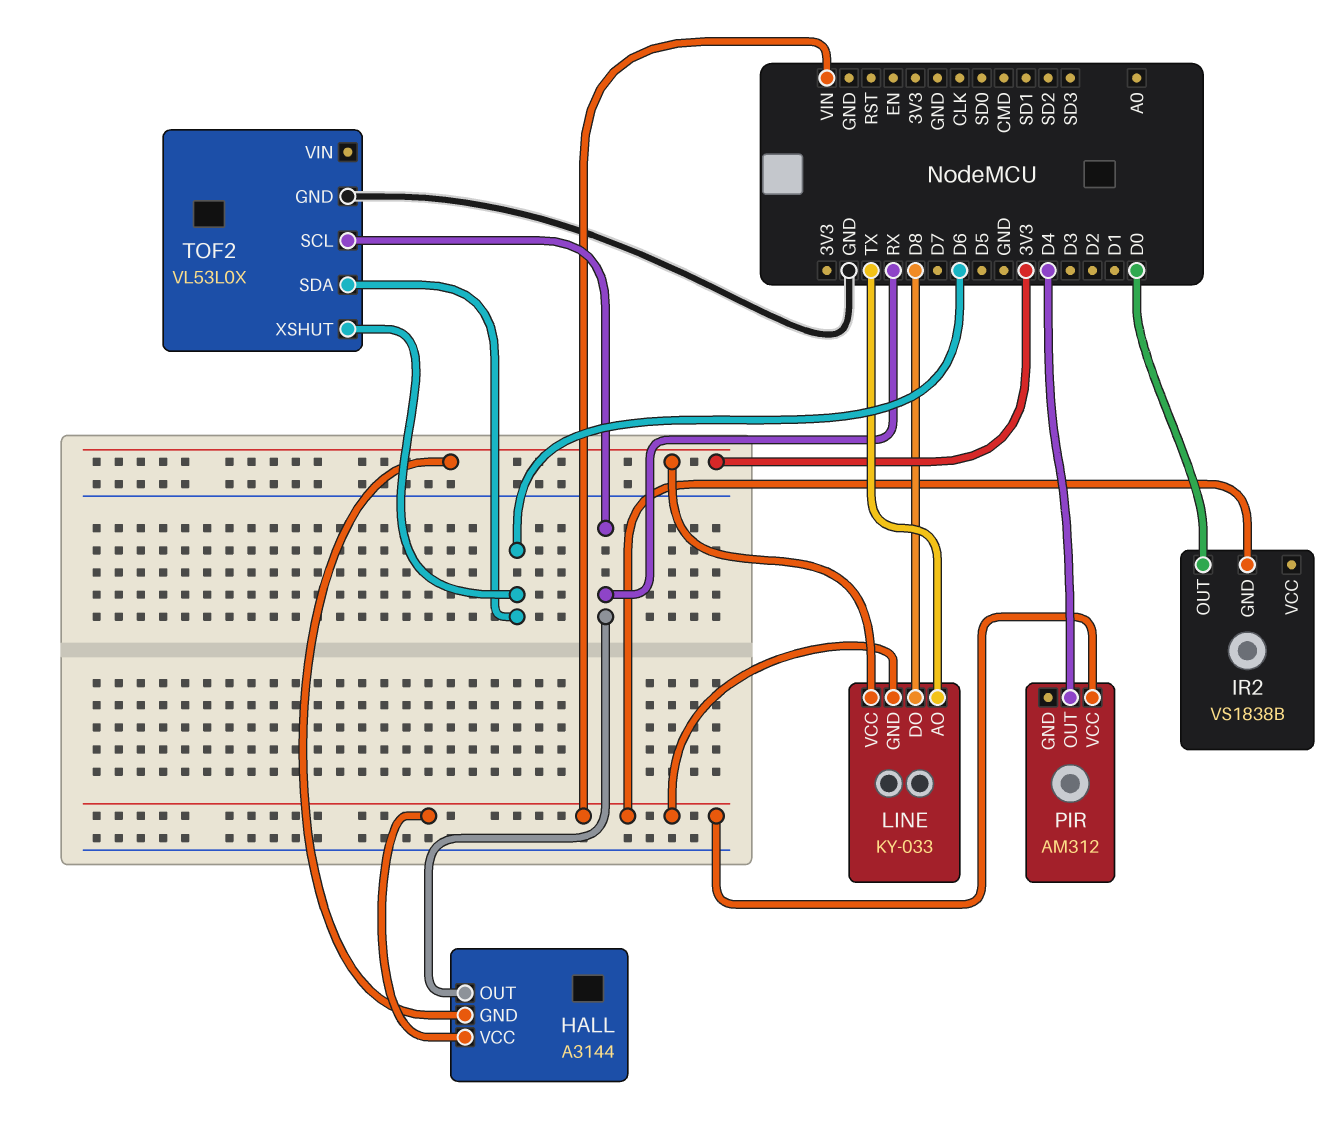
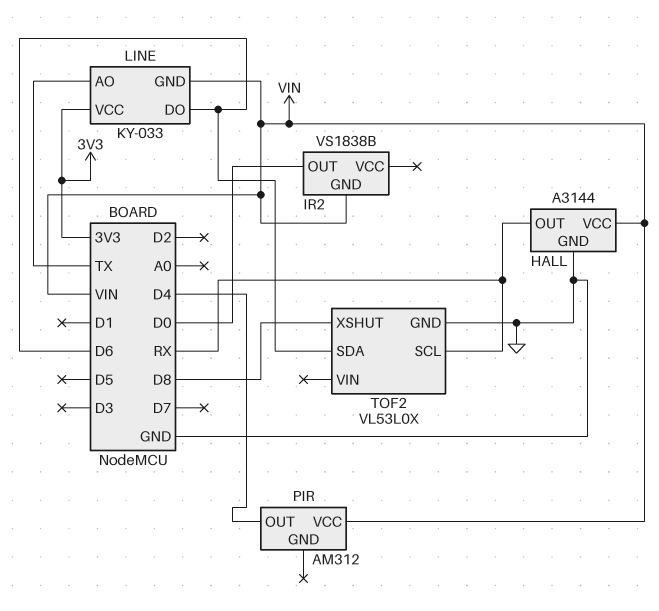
HALL pin GND: 3V3 -> GND
LINE pin DO: D8 -> D6
TOF2 pin XSHUT: D6 -> D8

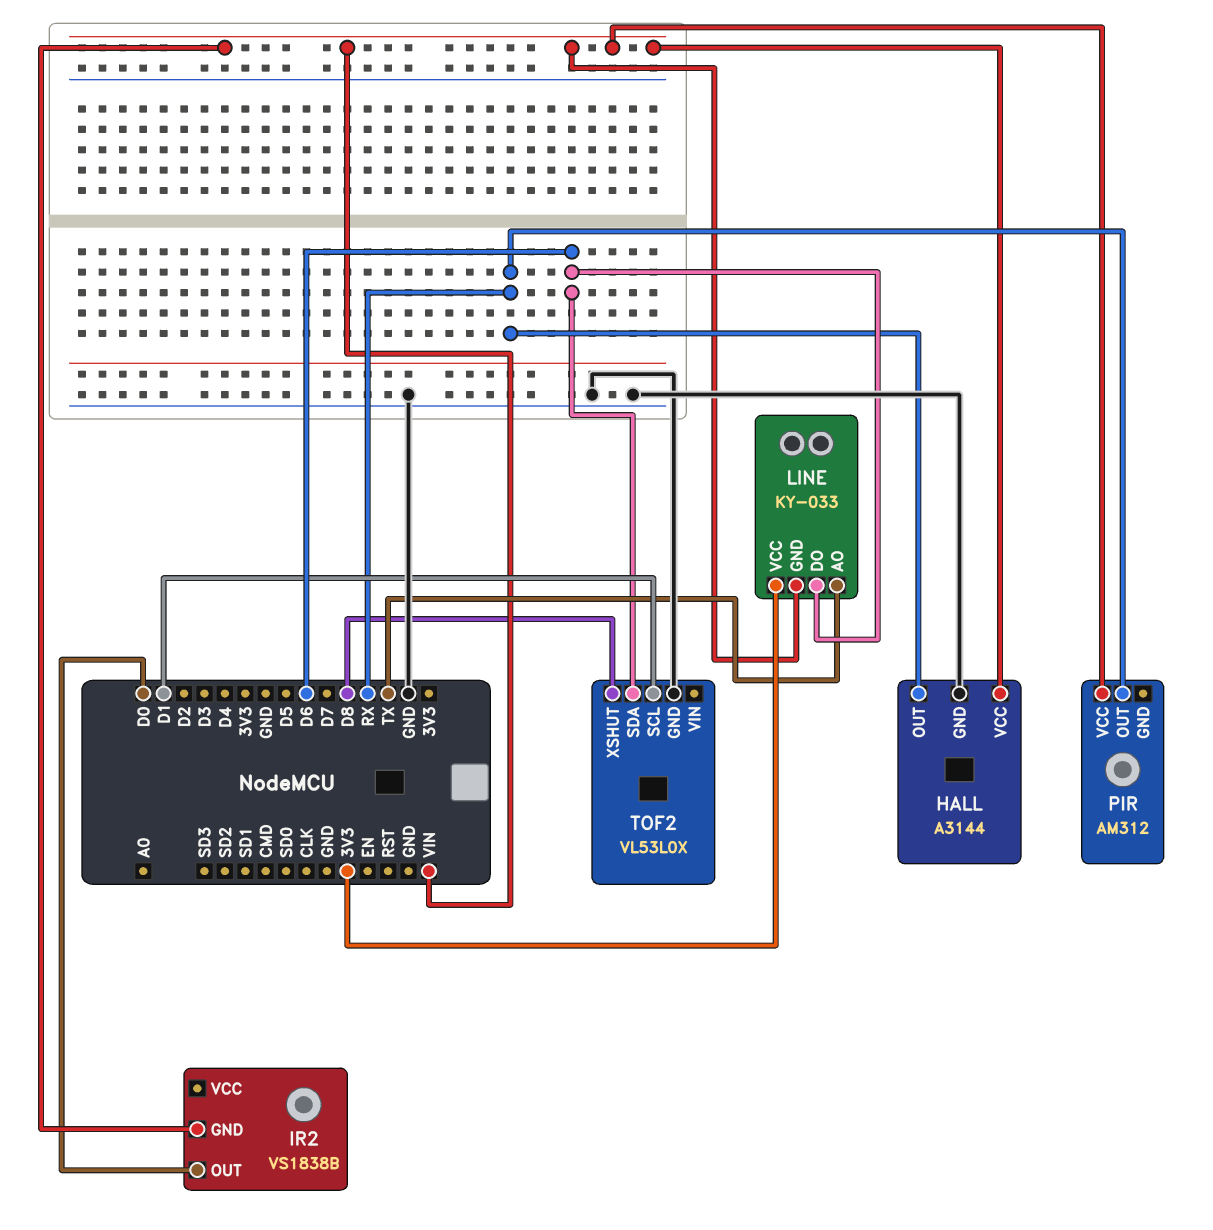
PIR pin OUT: D4 -> RX
TOF2 pin SCL: RX -> D1

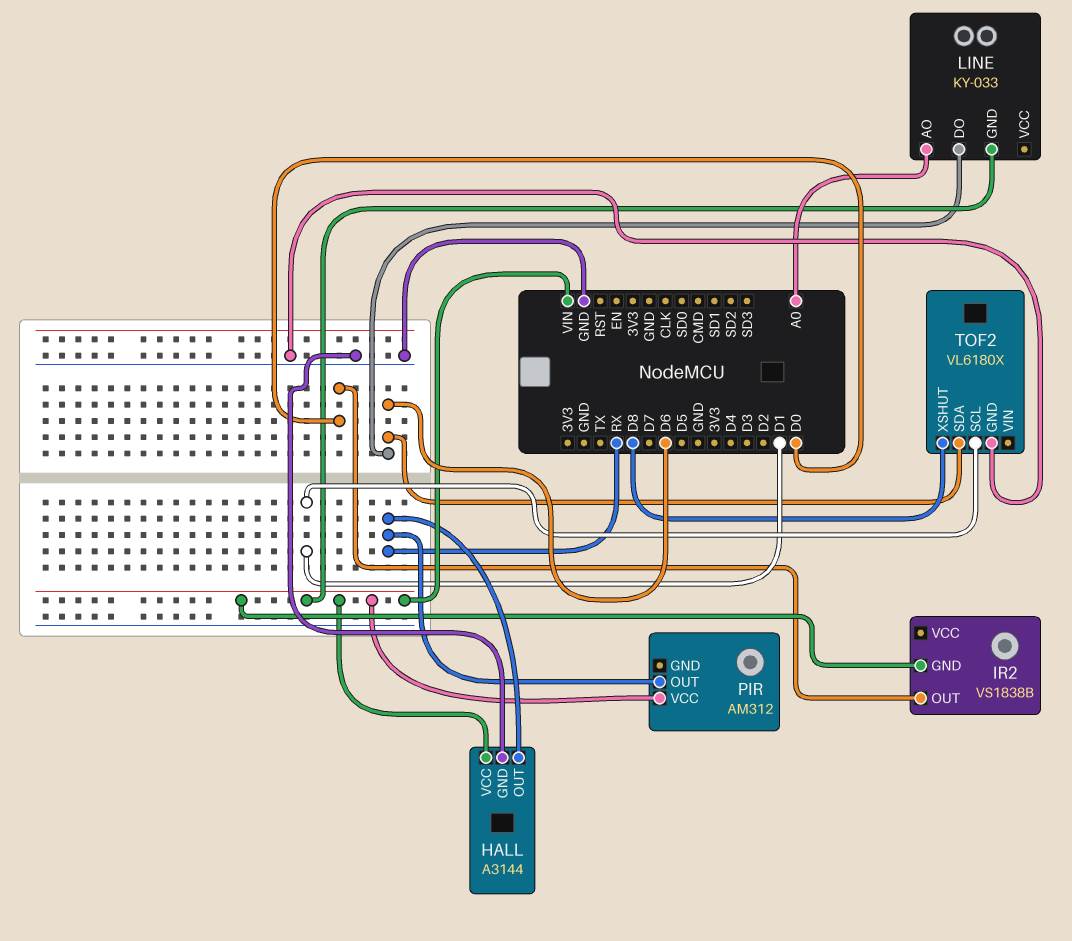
LINE pin AO: TX -> A0
LINE pin VCC: 3V3 -> none
TOF2: VL53L0X -> VL6180X

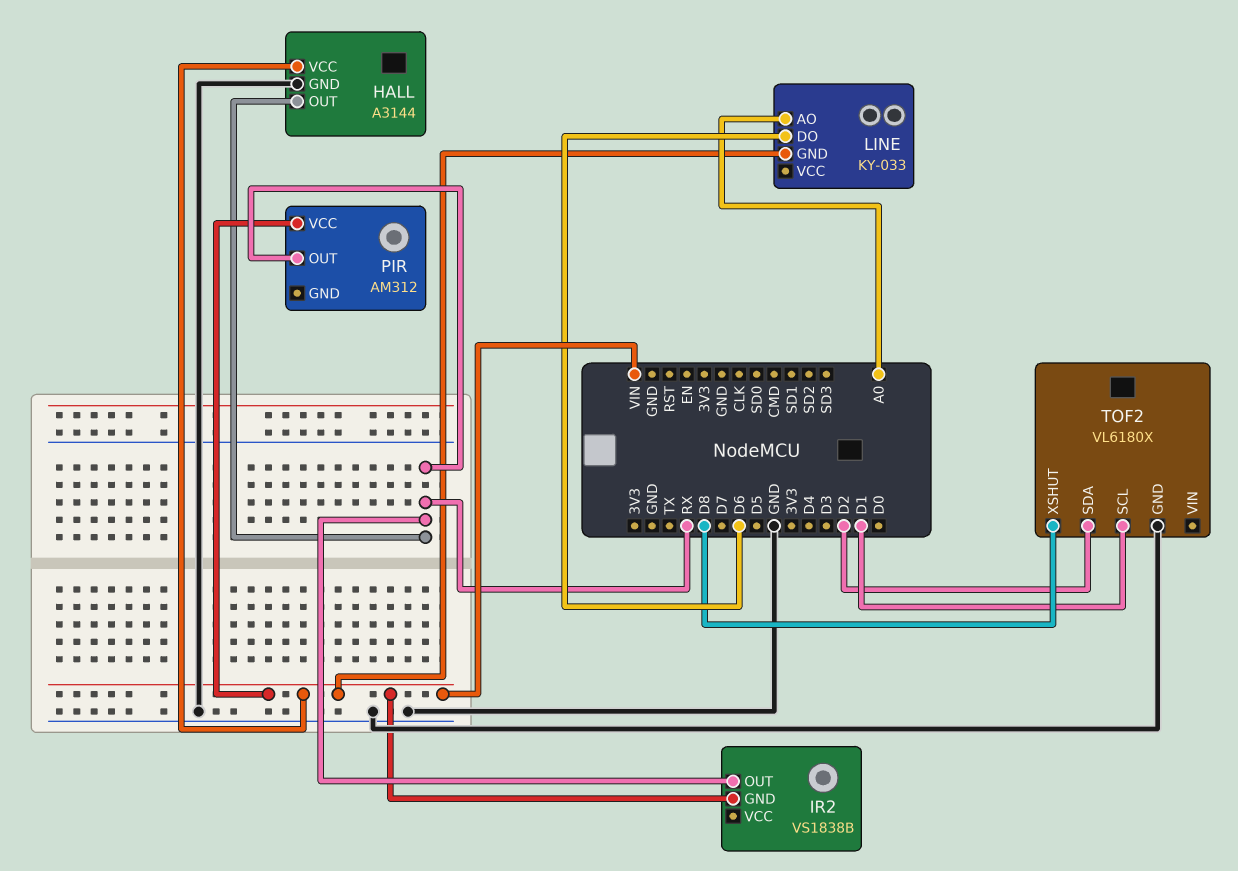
IR2 pin OUT: D0 -> RX
TOF2 pin SDA: D6 -> D2

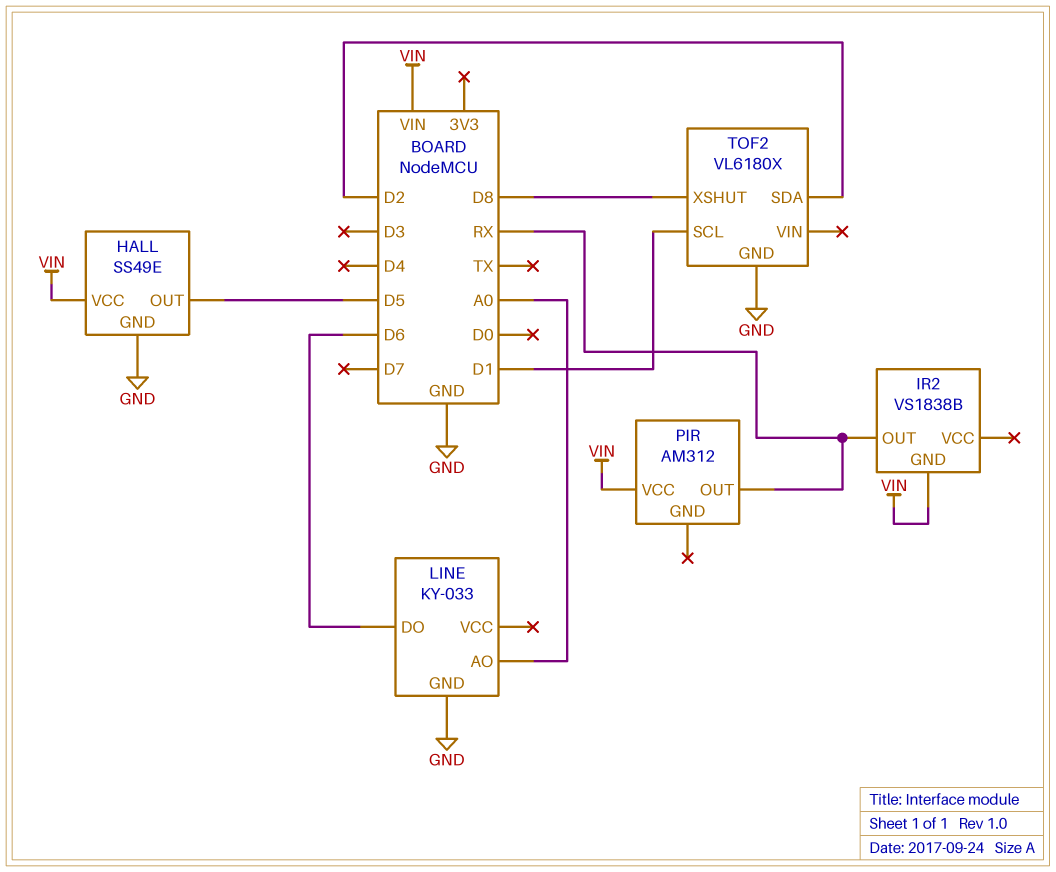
HALL: A3144 -> SS49E
HALL pin OUT: RX -> D5
LINE pin GND: VIN -> GND

